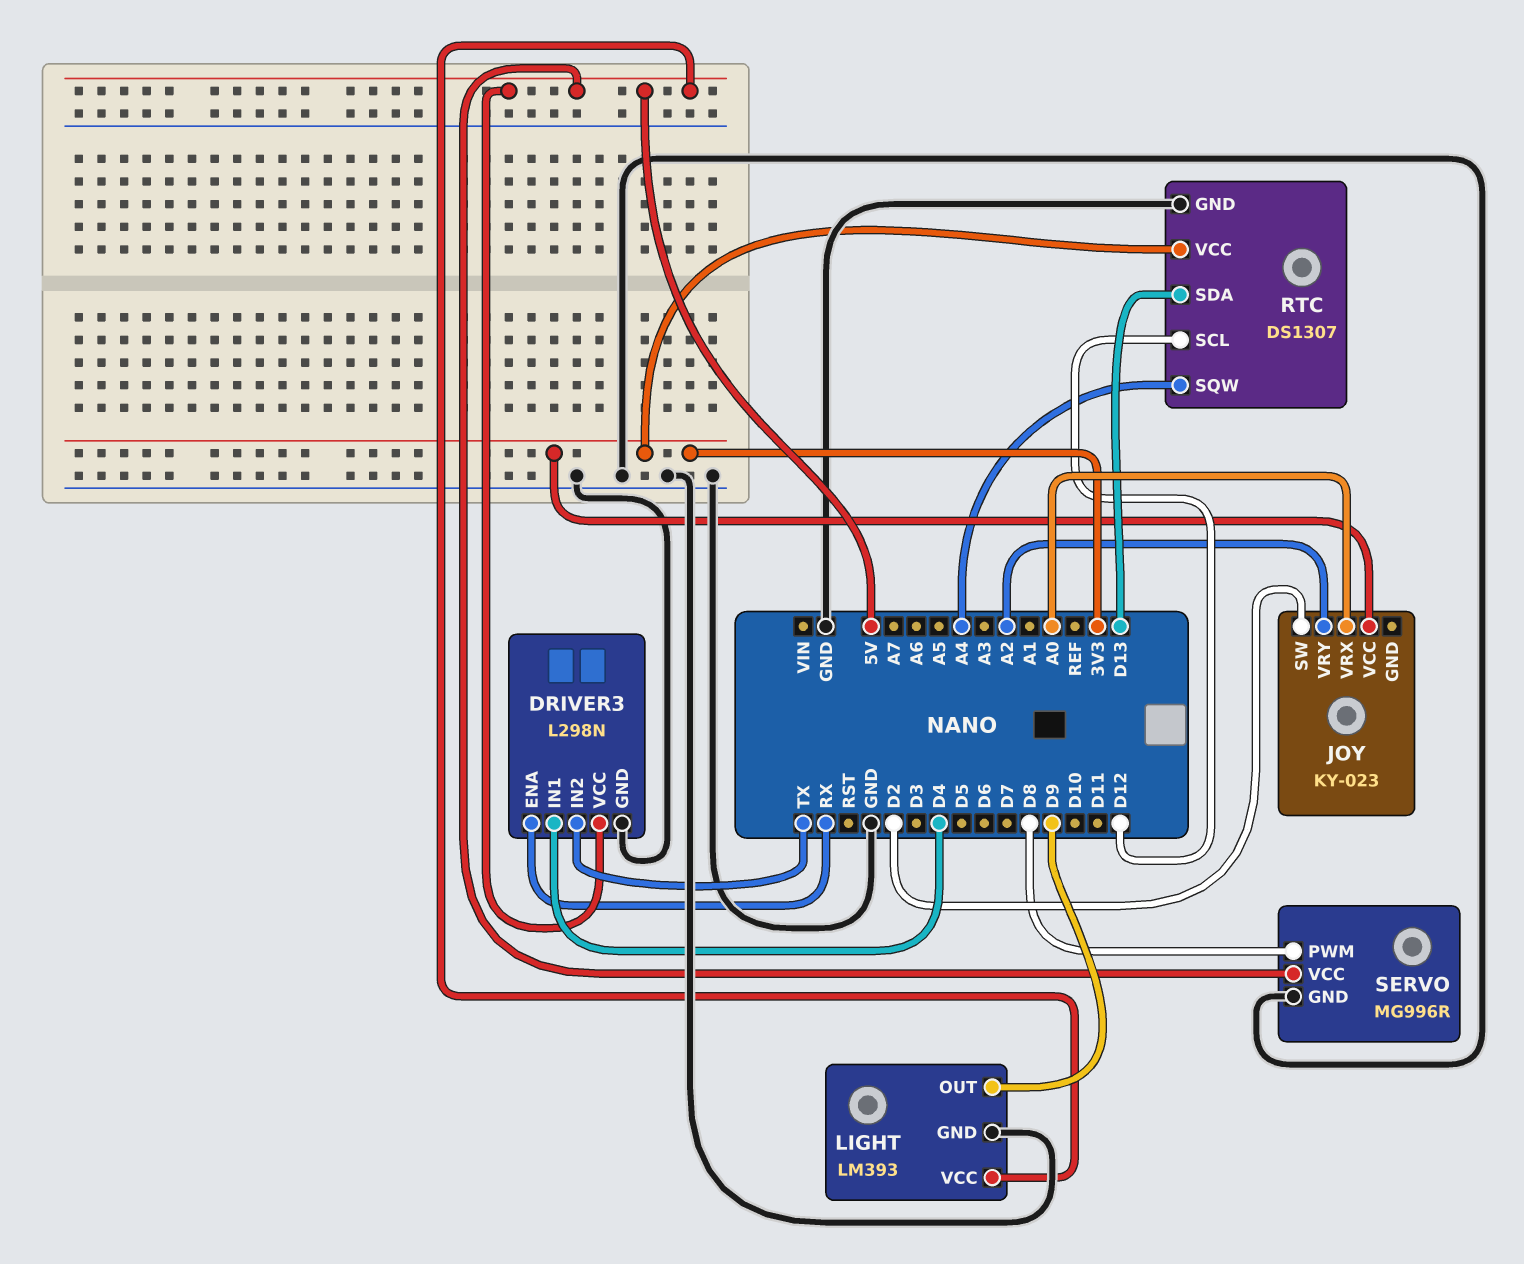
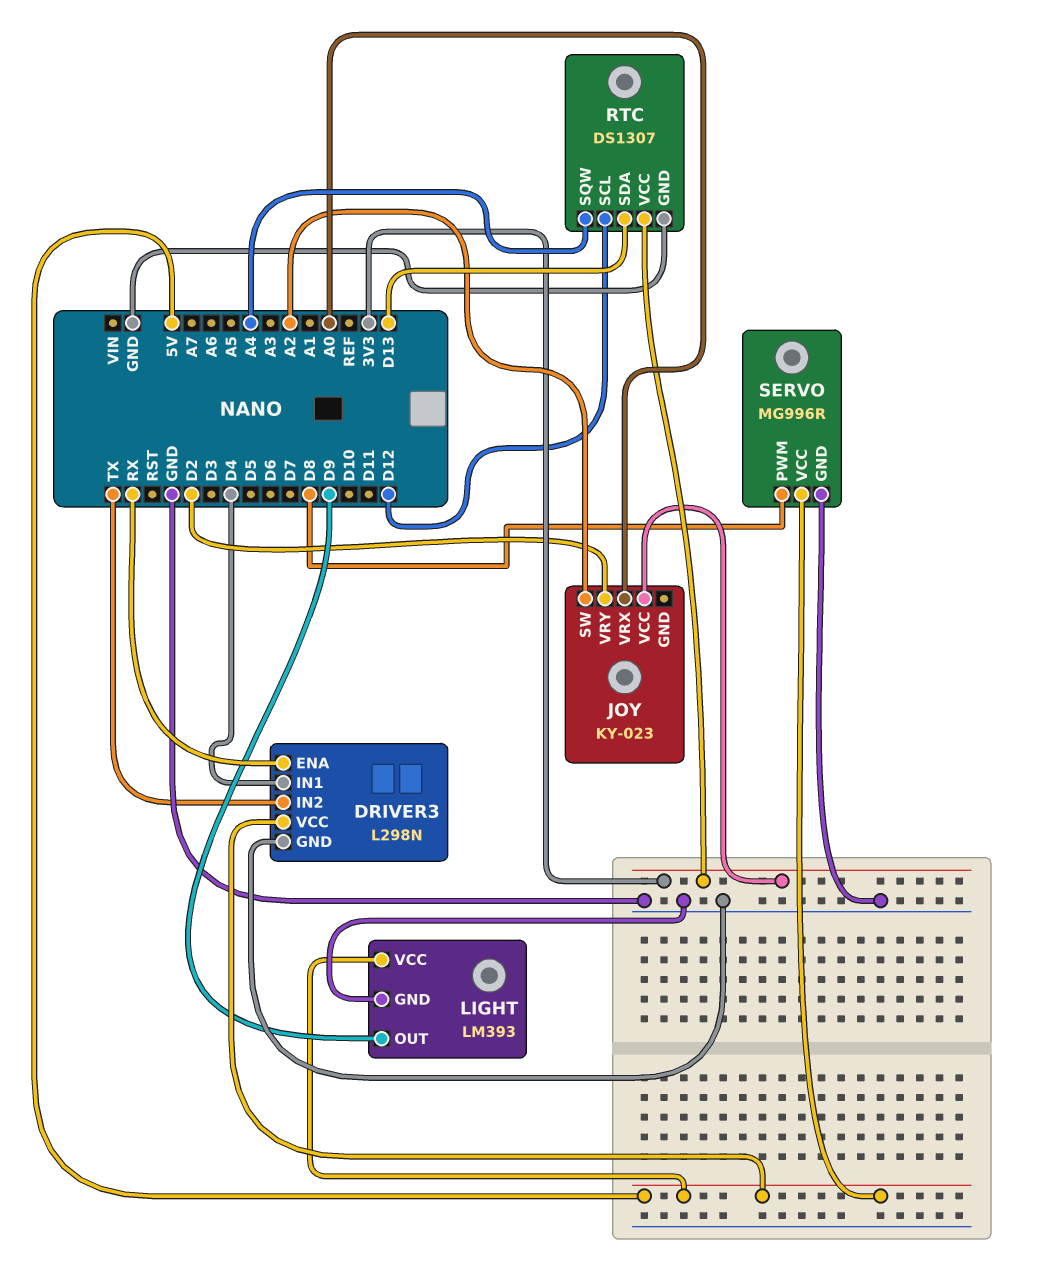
JOY pin SW: D2 -> A2
JOY pin VRY: A2 -> D2

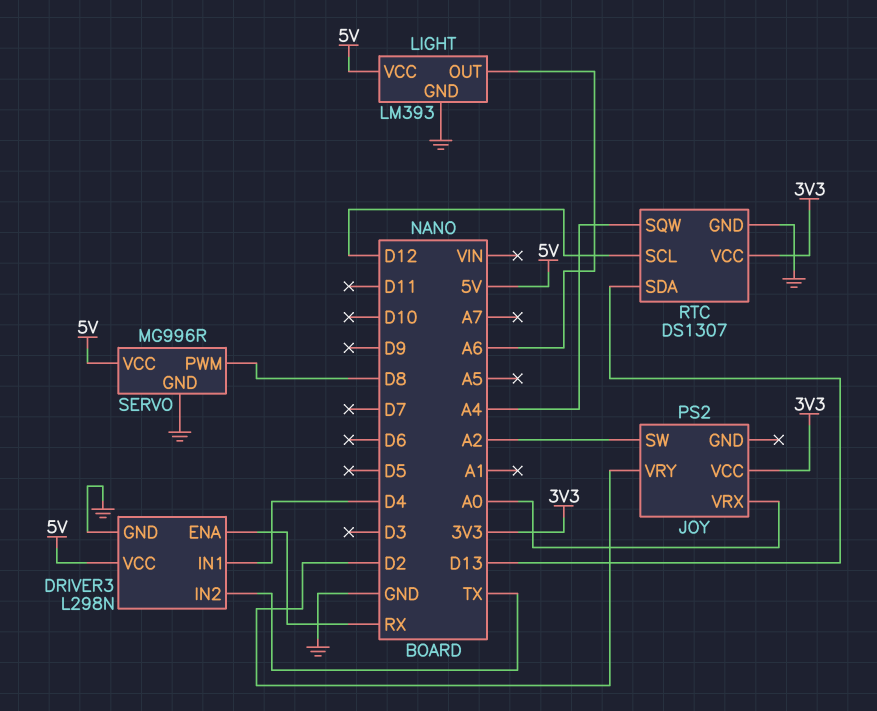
JOY: KY-023 -> PS2
LIGHT pin OUT: D9 -> A6

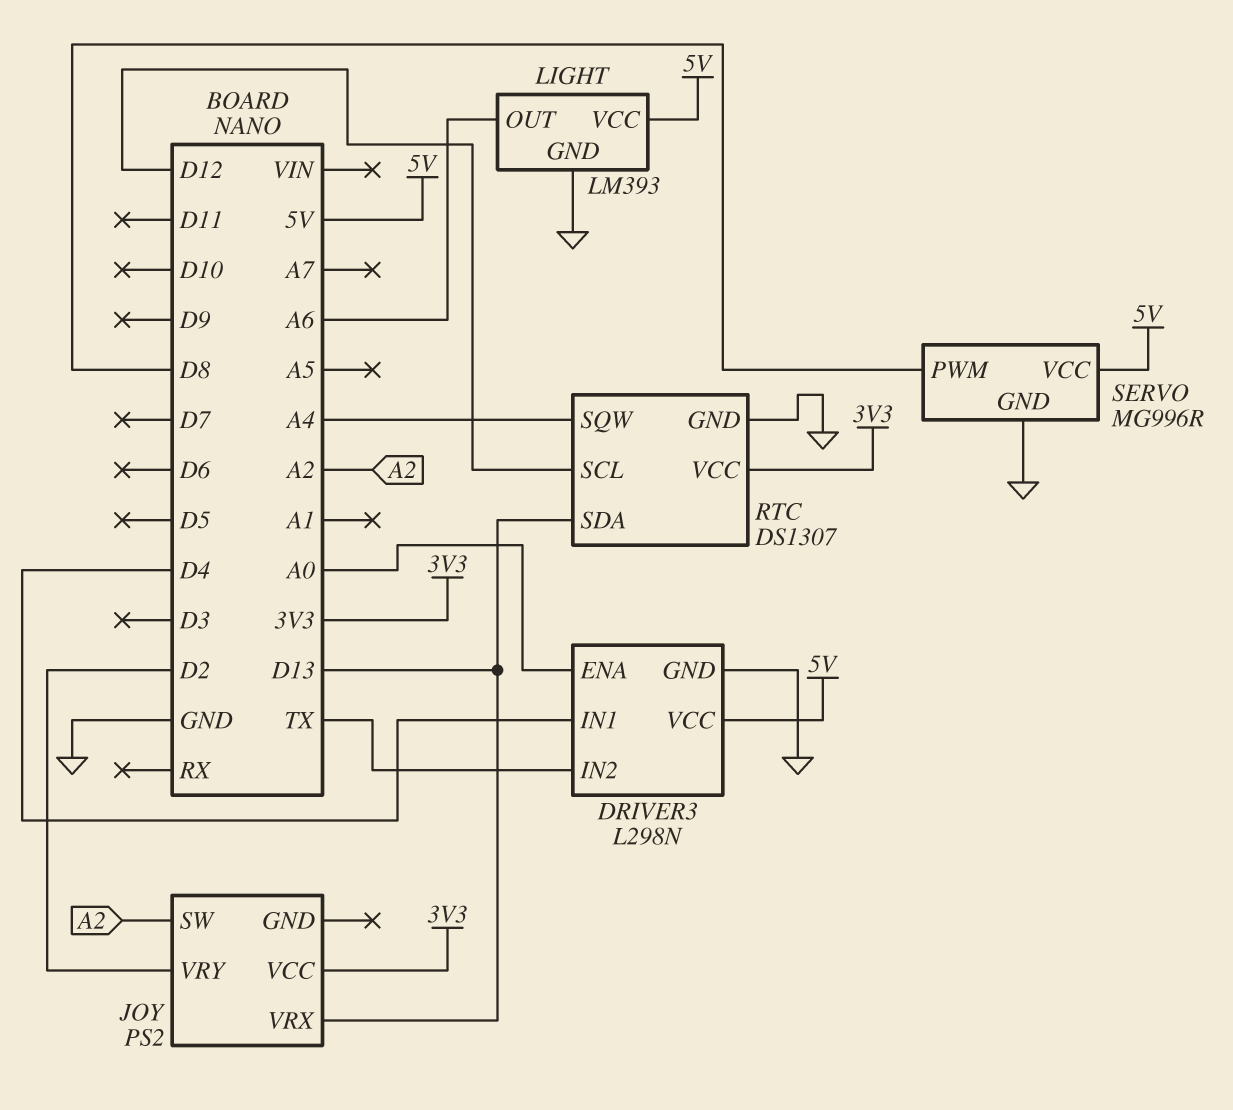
DRIVER3 pin ENA: RX -> A0
JOY pin VRX: A0 -> D13

